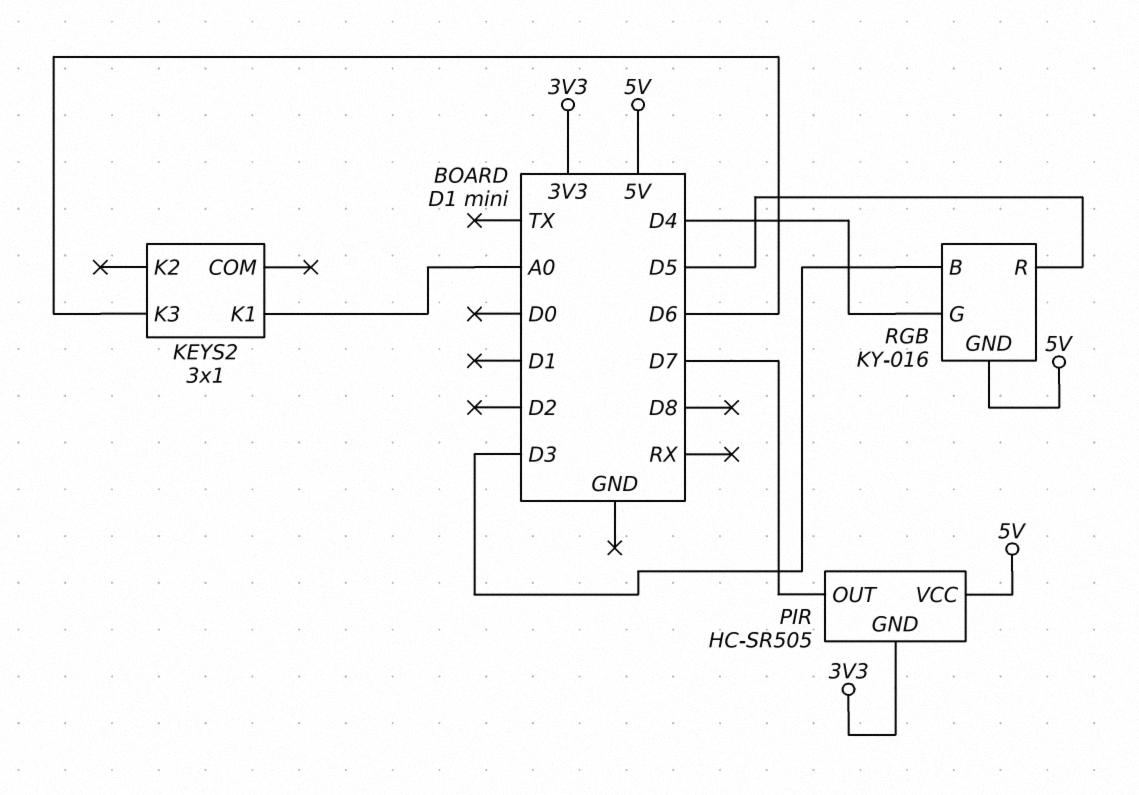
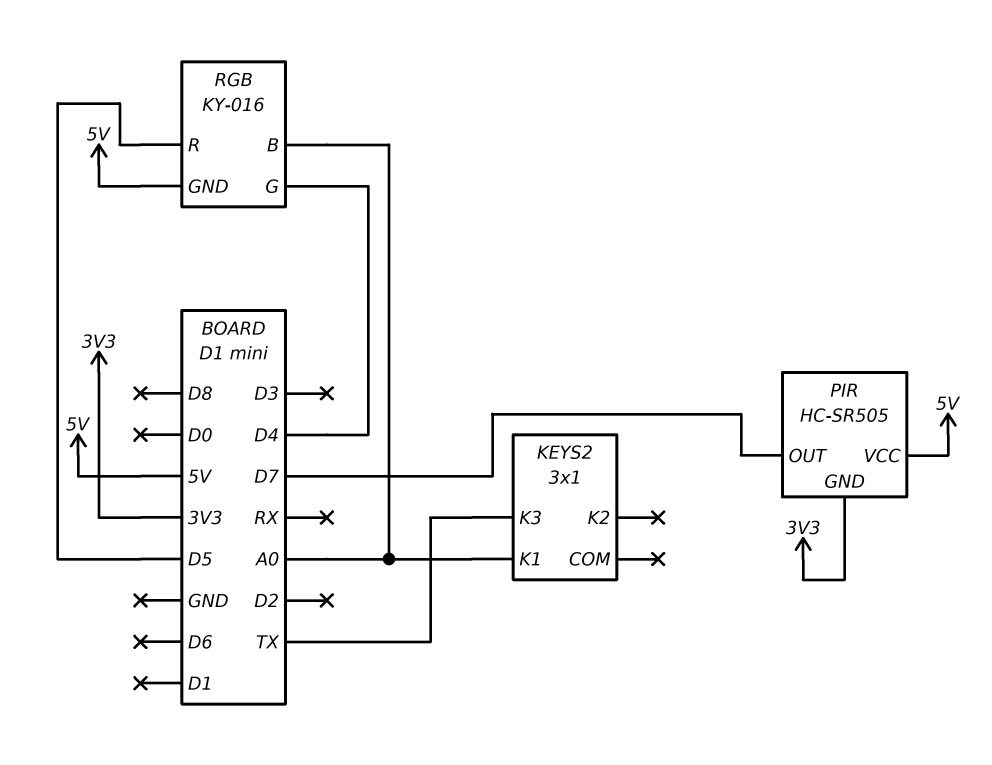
KEYS2 pin K3: D6 -> TX
RGB pin B: D3 -> A0

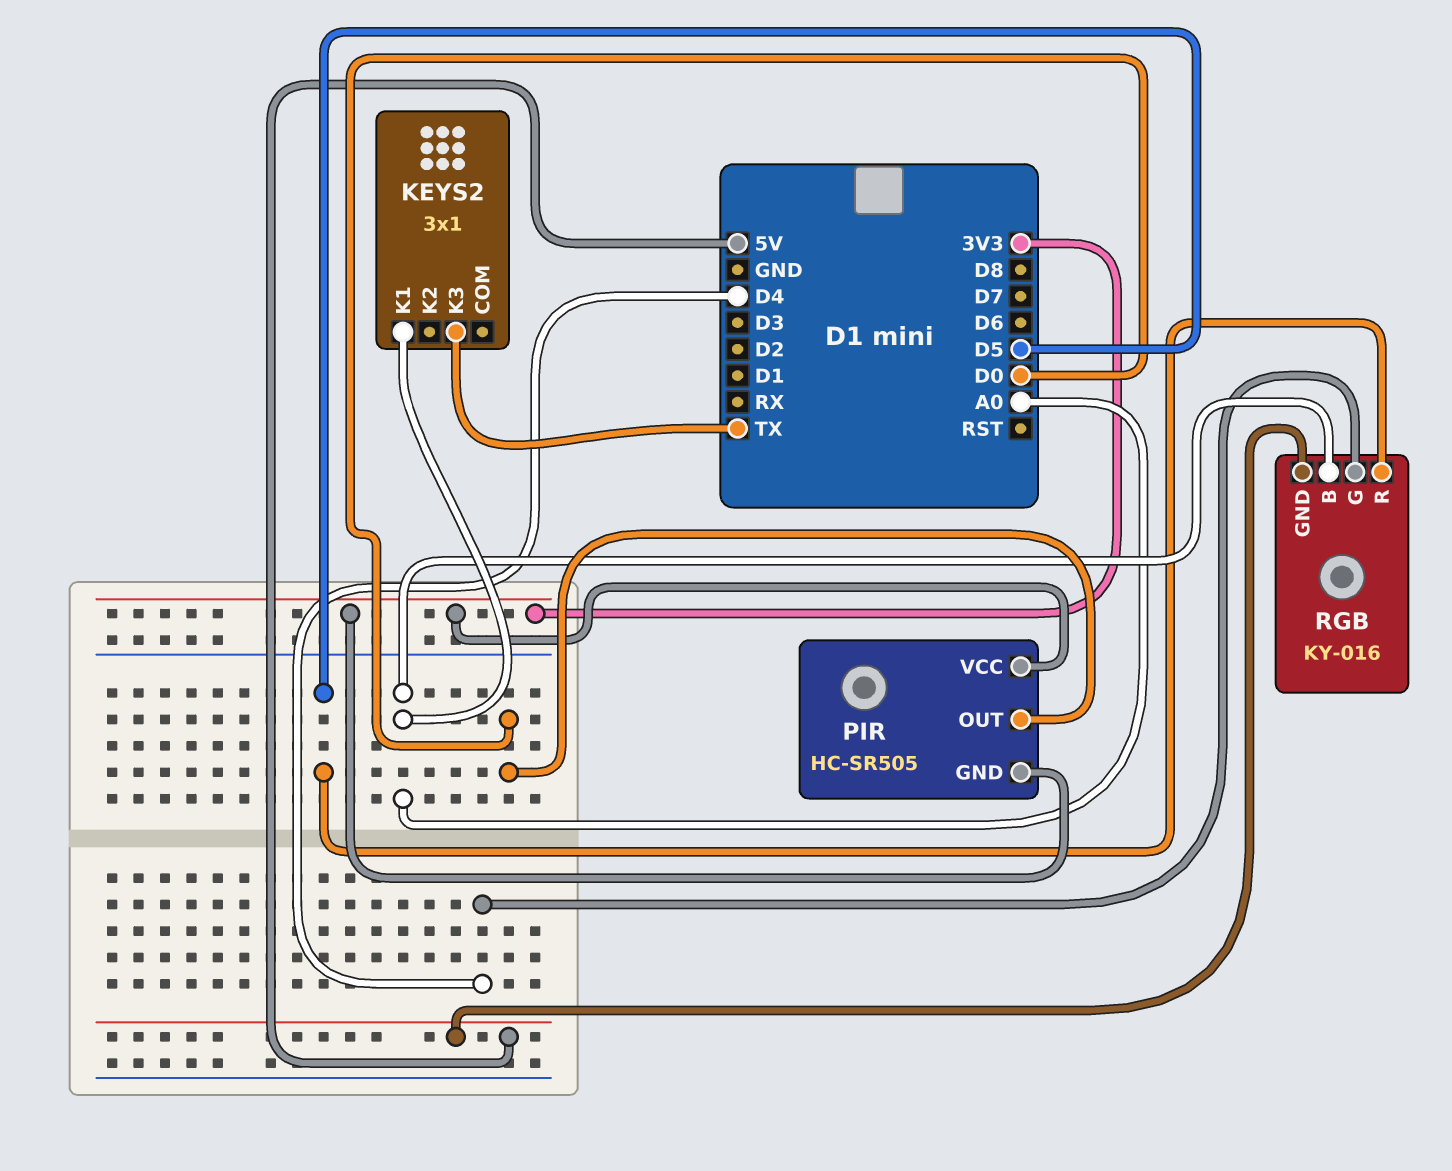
PIR pin OUT: D7 -> D0
PIR pin VCC: 5V -> 3V3

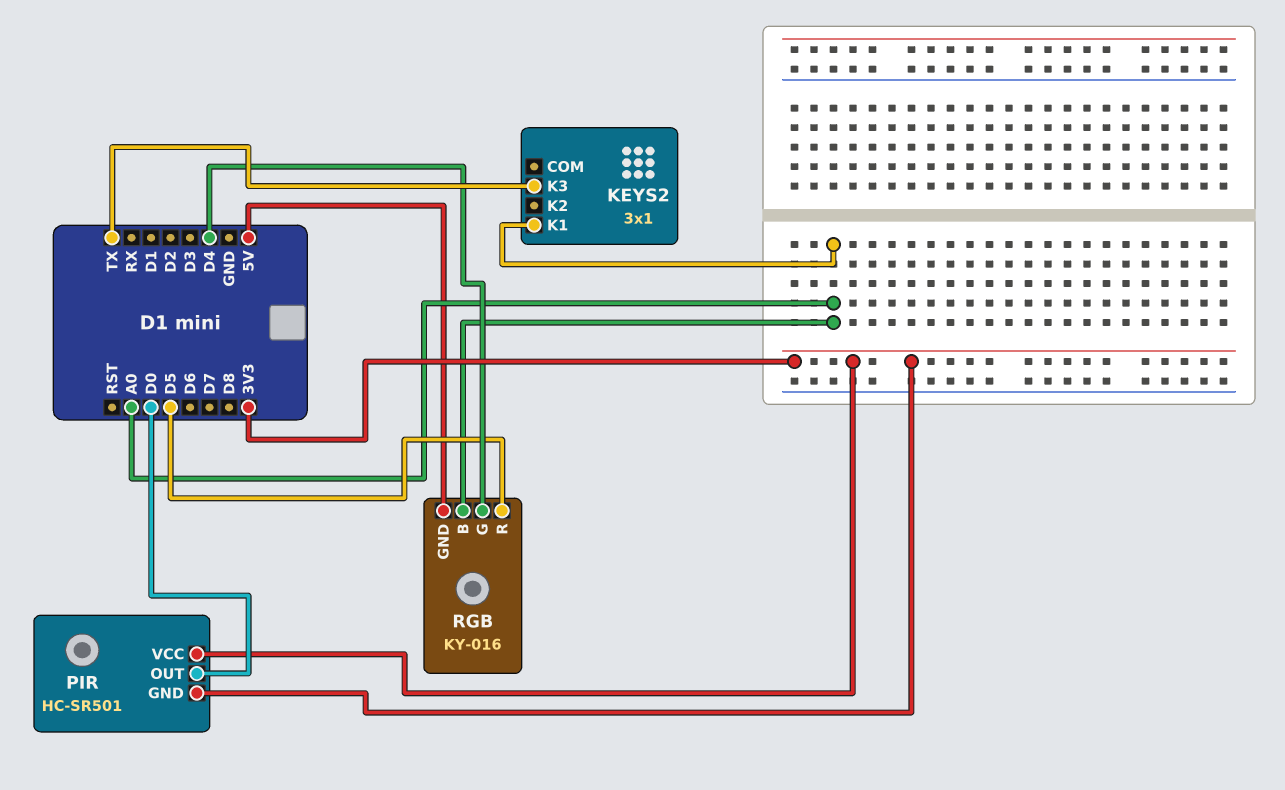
PIR: HC-SR505 -> HC-SR501

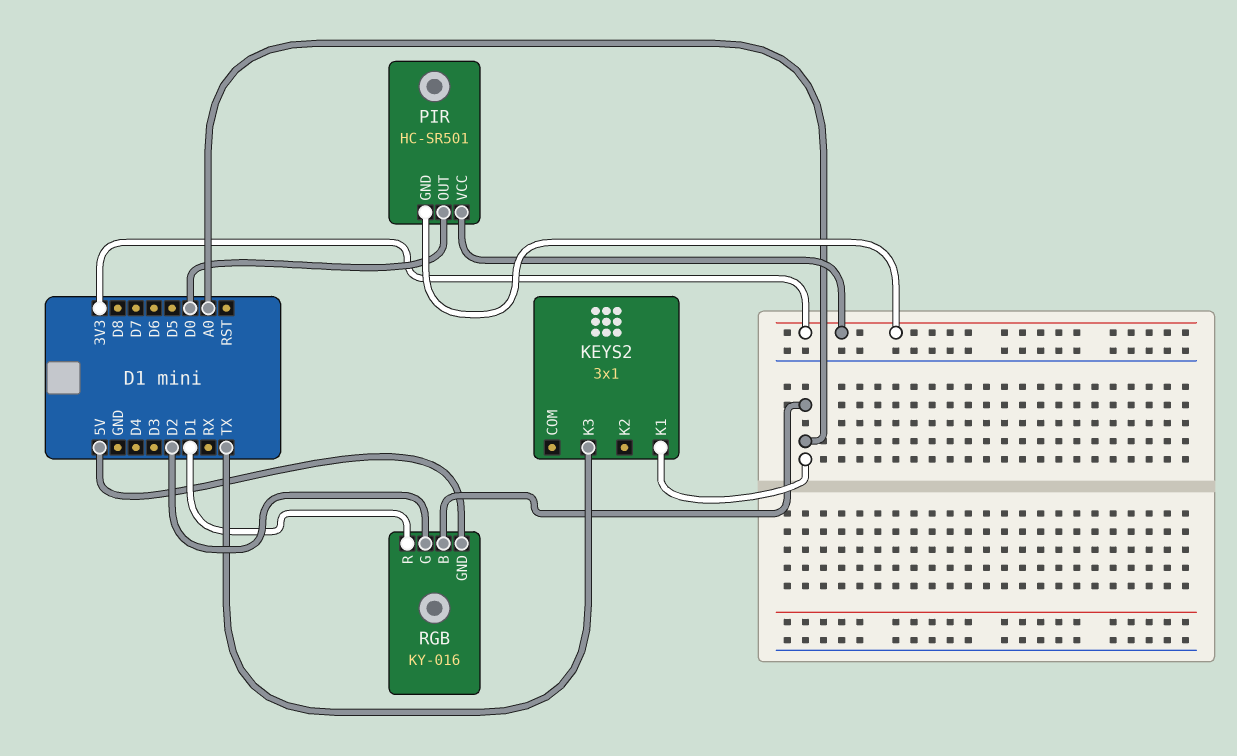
RGB pin G: D4 -> D2
RGB pin R: D5 -> D1

